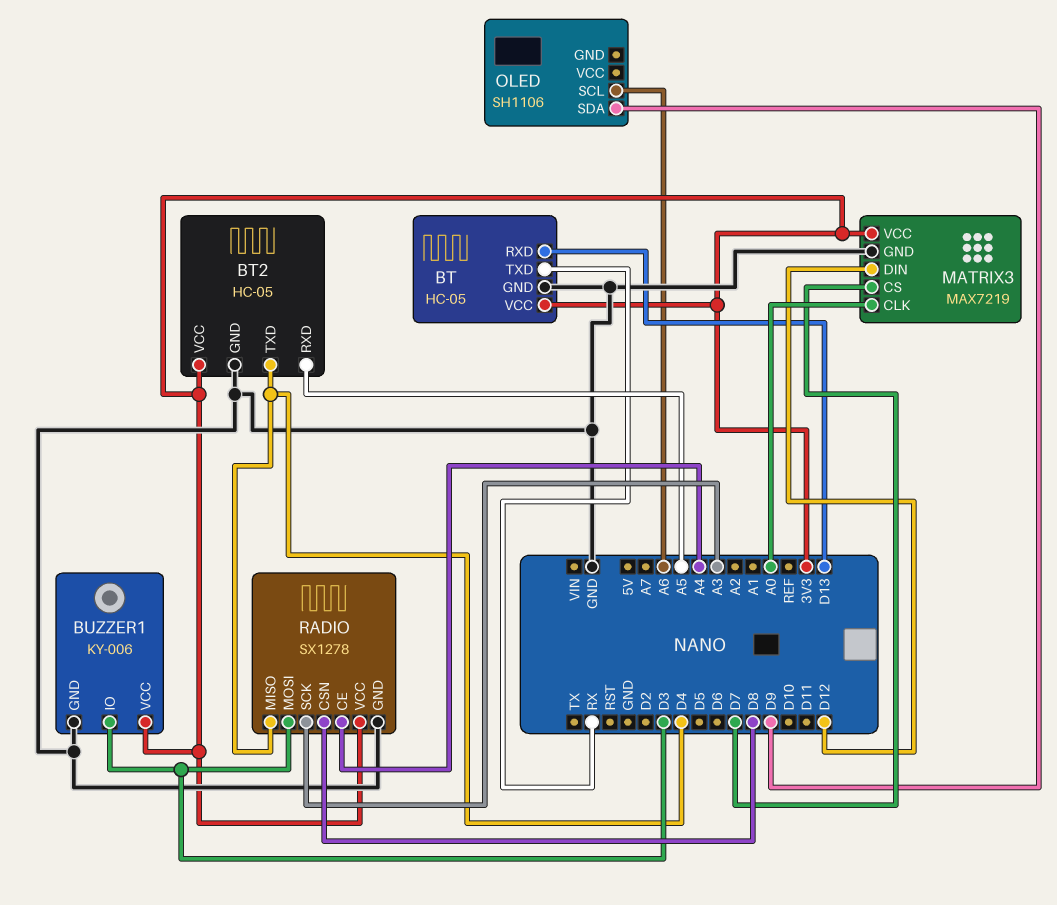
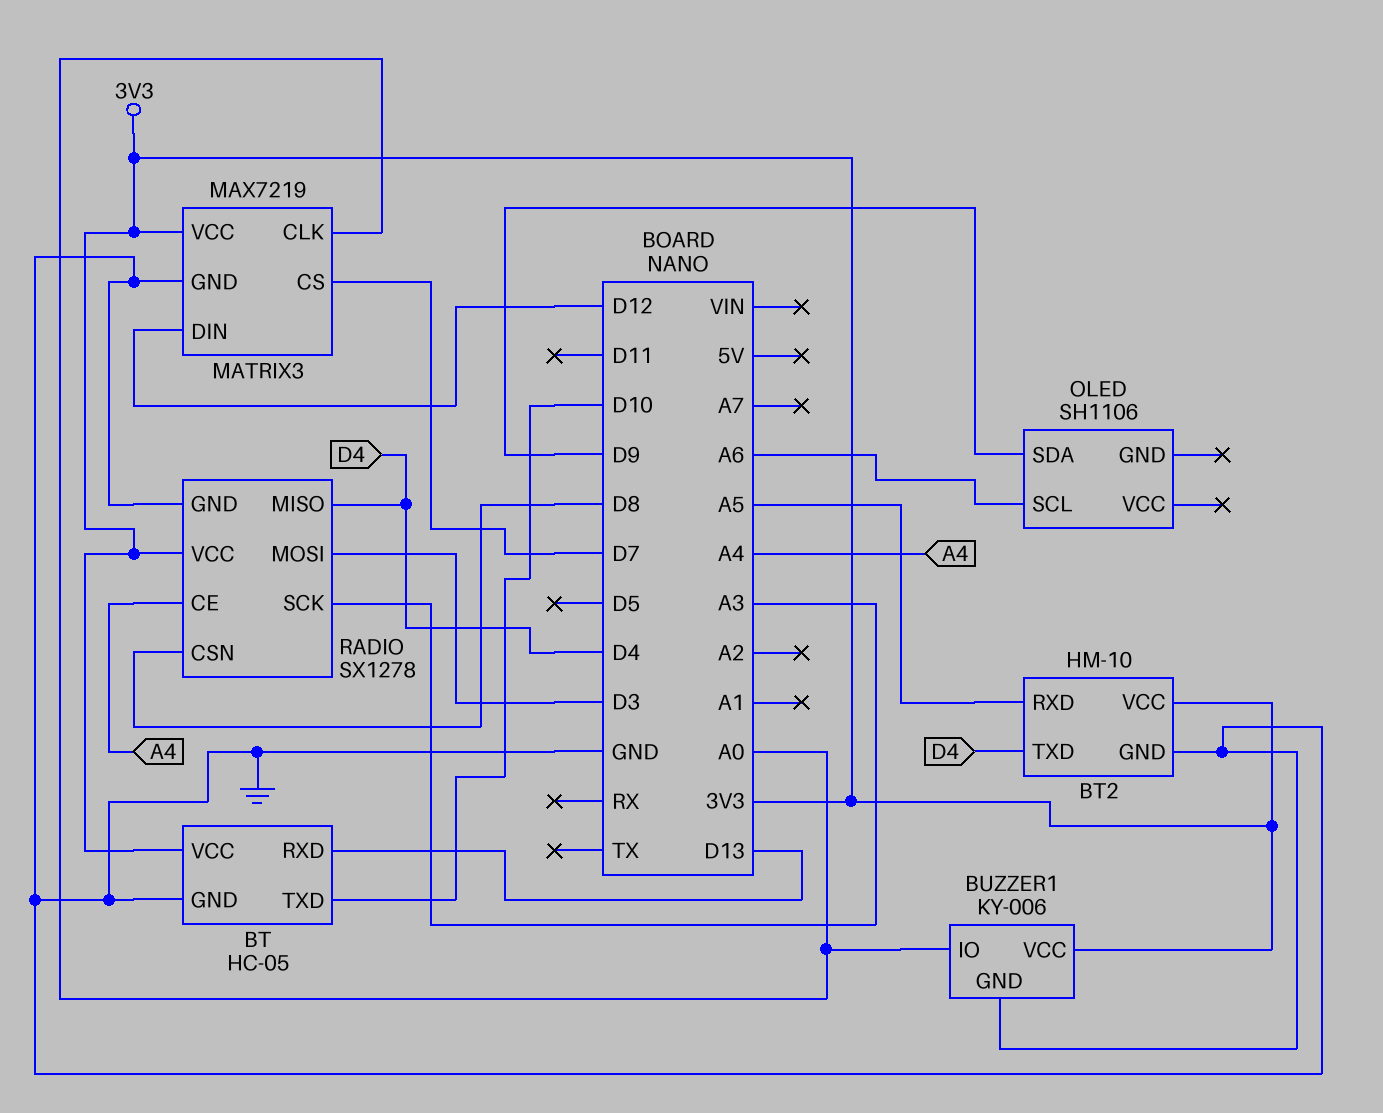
BT pin TXD: RX -> D10
BT2: HC-05 -> HM-10
BUZZER1 pin IO: D3 -> A0

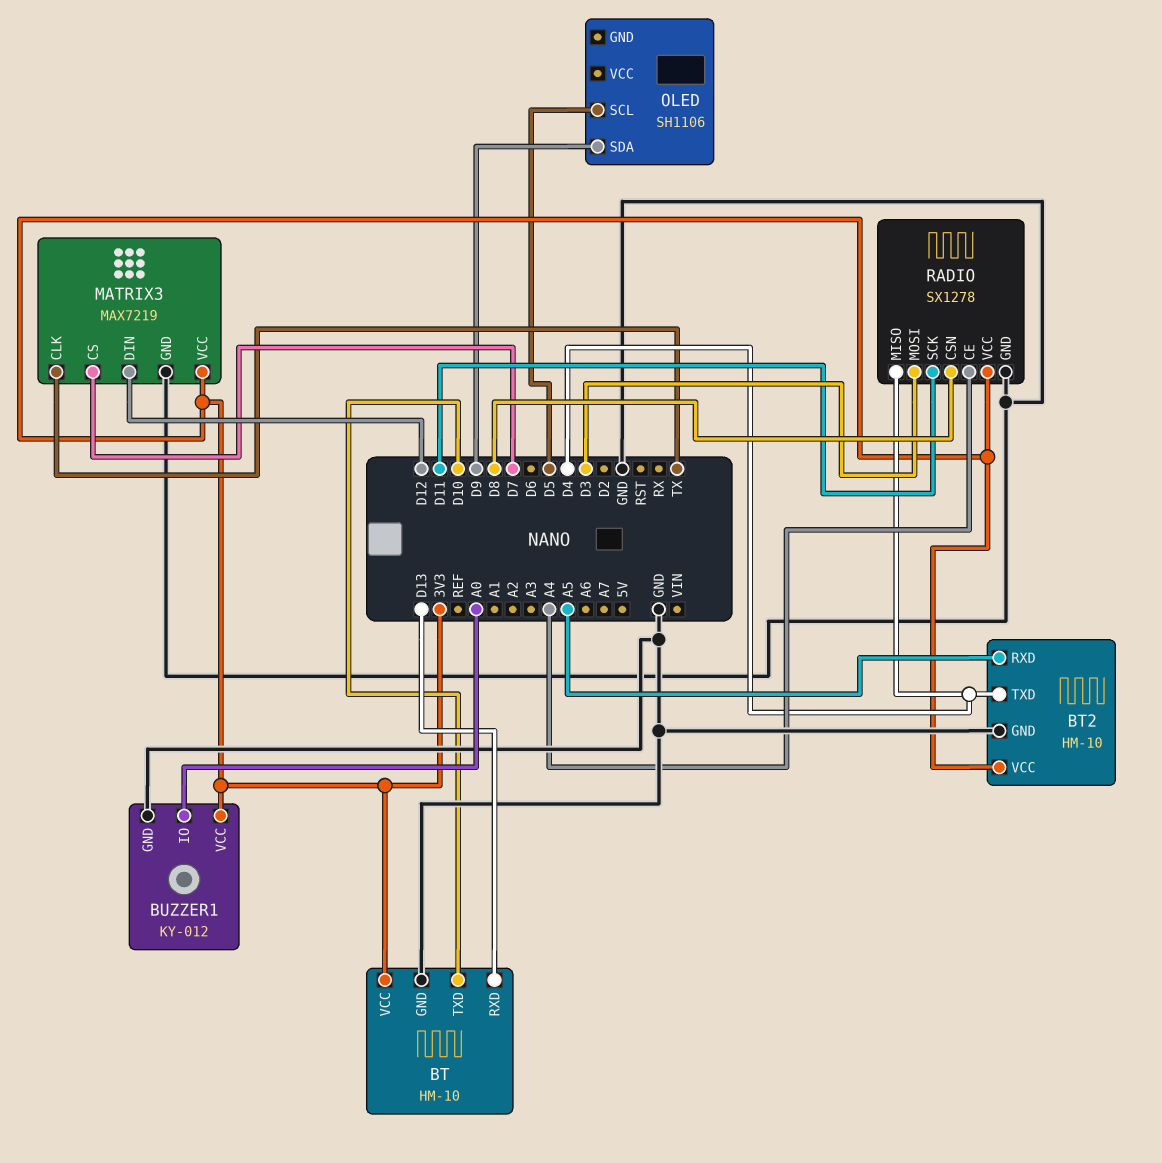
BT: HC-05 -> HM-10
BUZZER1: KY-006 -> KY-012
MATRIX3 pin CLK: A0 -> TX
OLED pin SCL: A6 -> D5
RADIO pin SCK: A3 -> D11

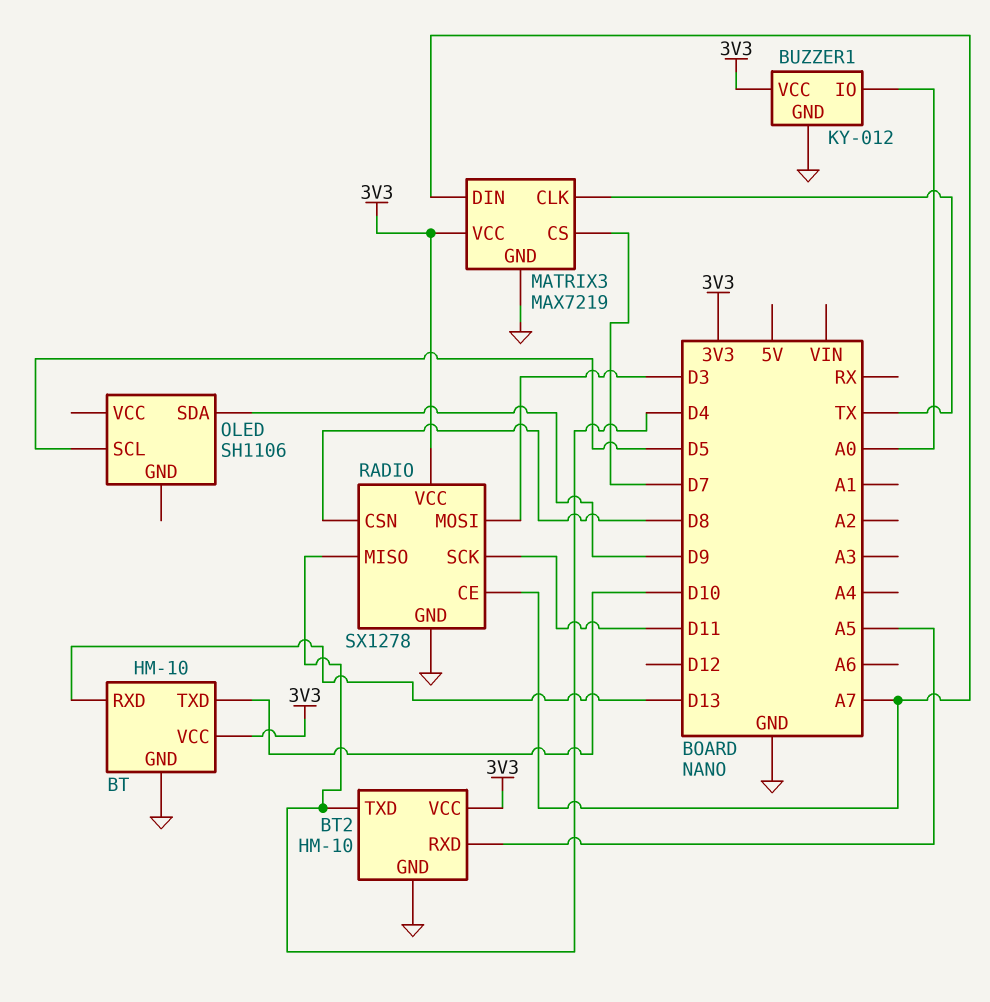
MATRIX3 pin DIN: D12 -> A7
RADIO pin CE: A4 -> A7

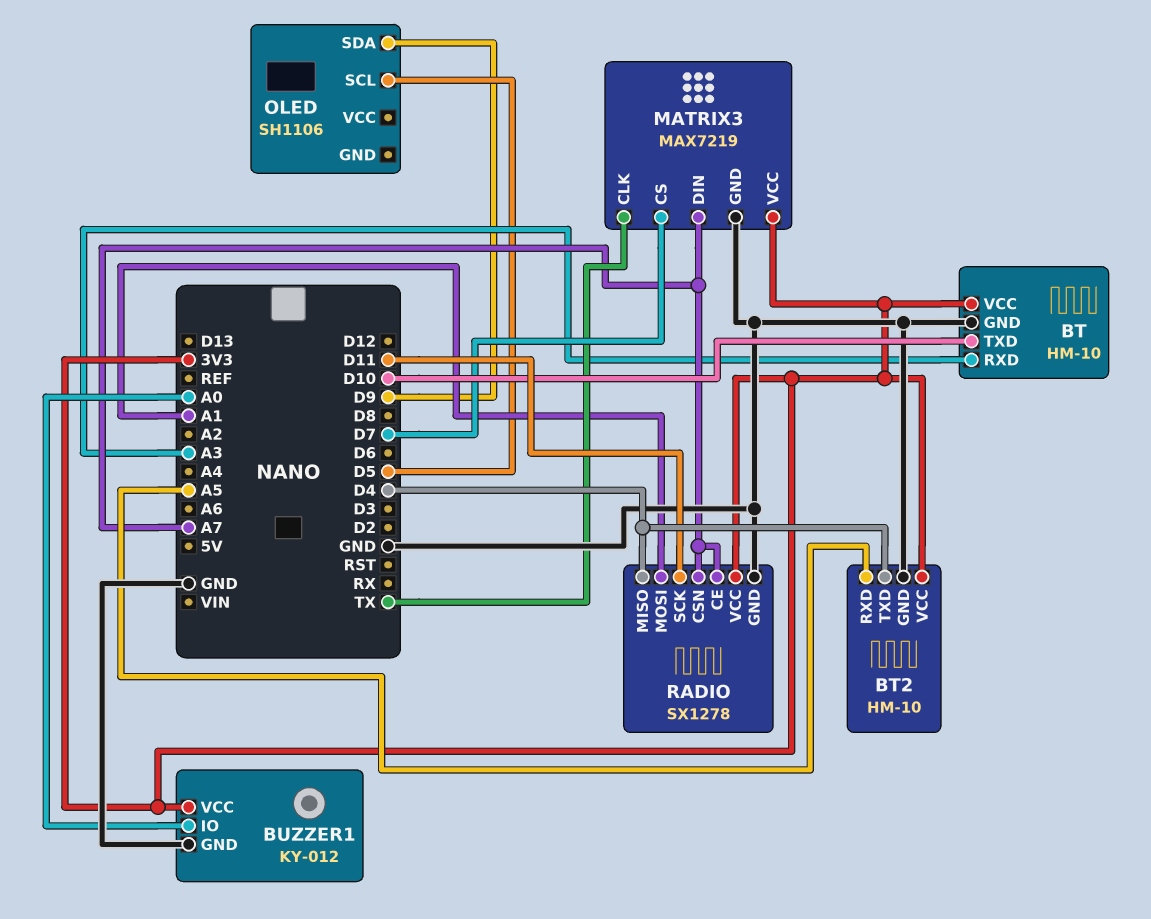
BT pin RXD: D13 -> A3
RADIO pin CSN: D8 -> A7
RADIO pin MOSI: D3 -> A1

